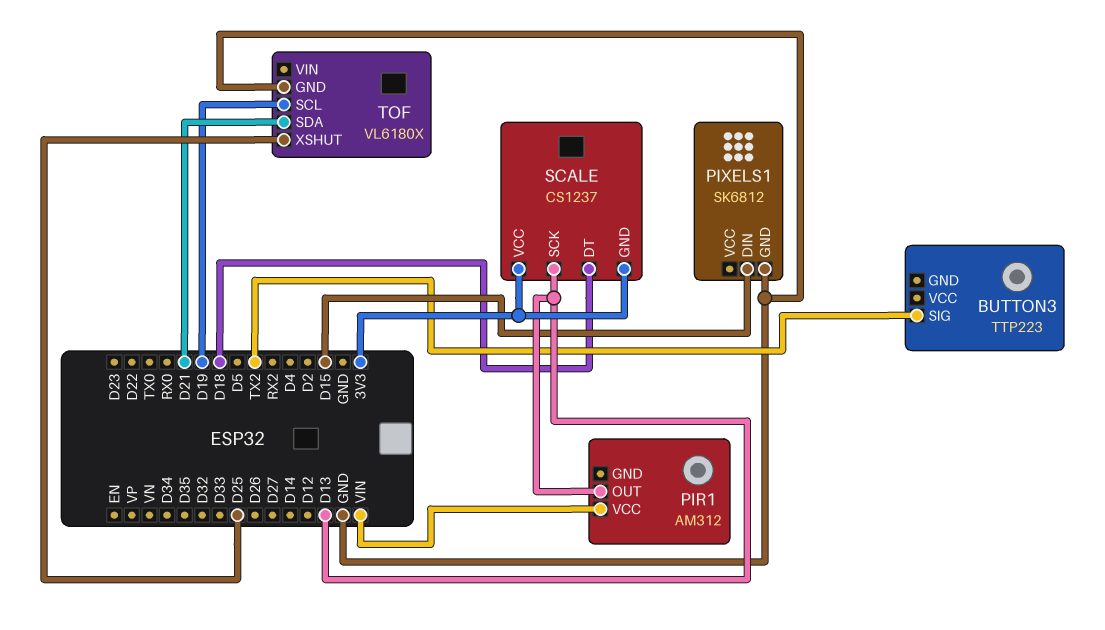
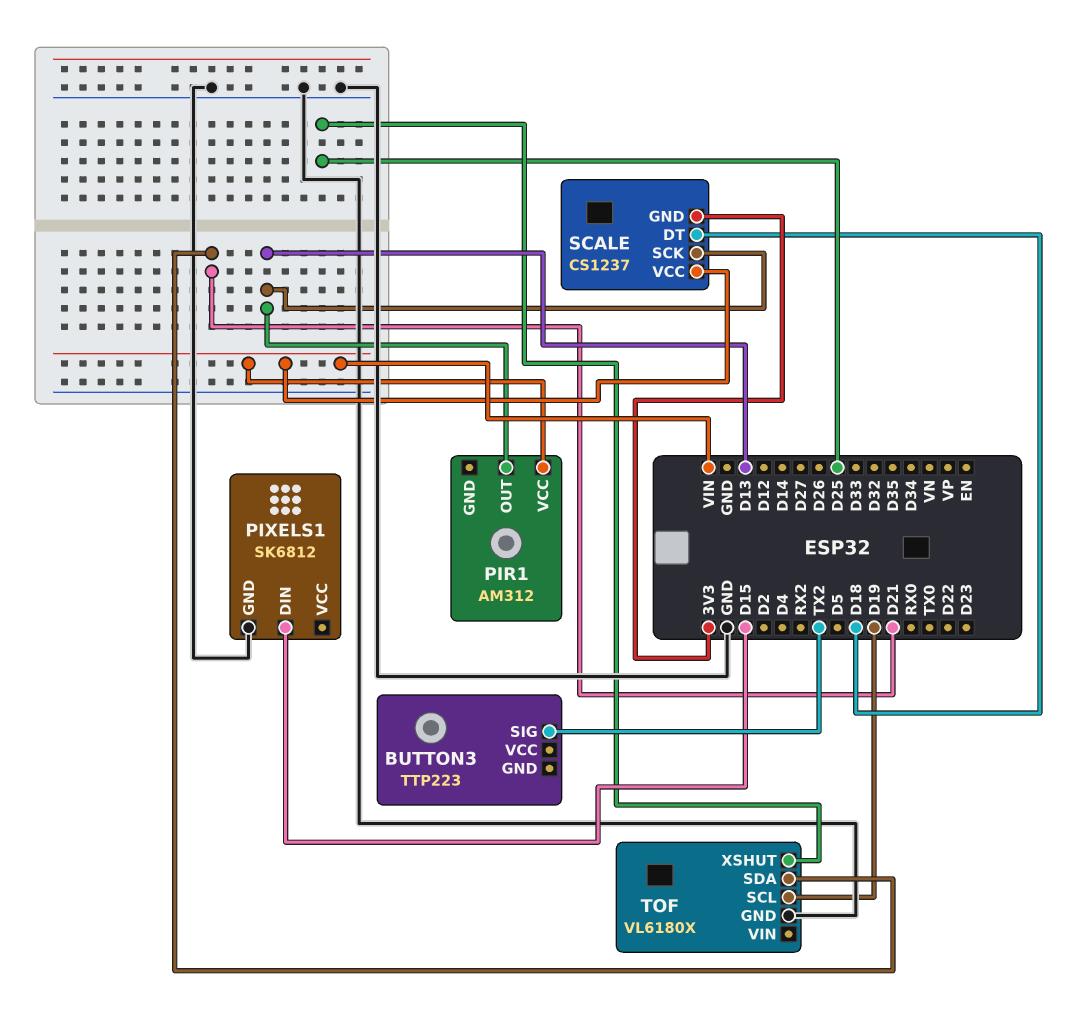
SCALE pin VCC: 3V3 -> VIN

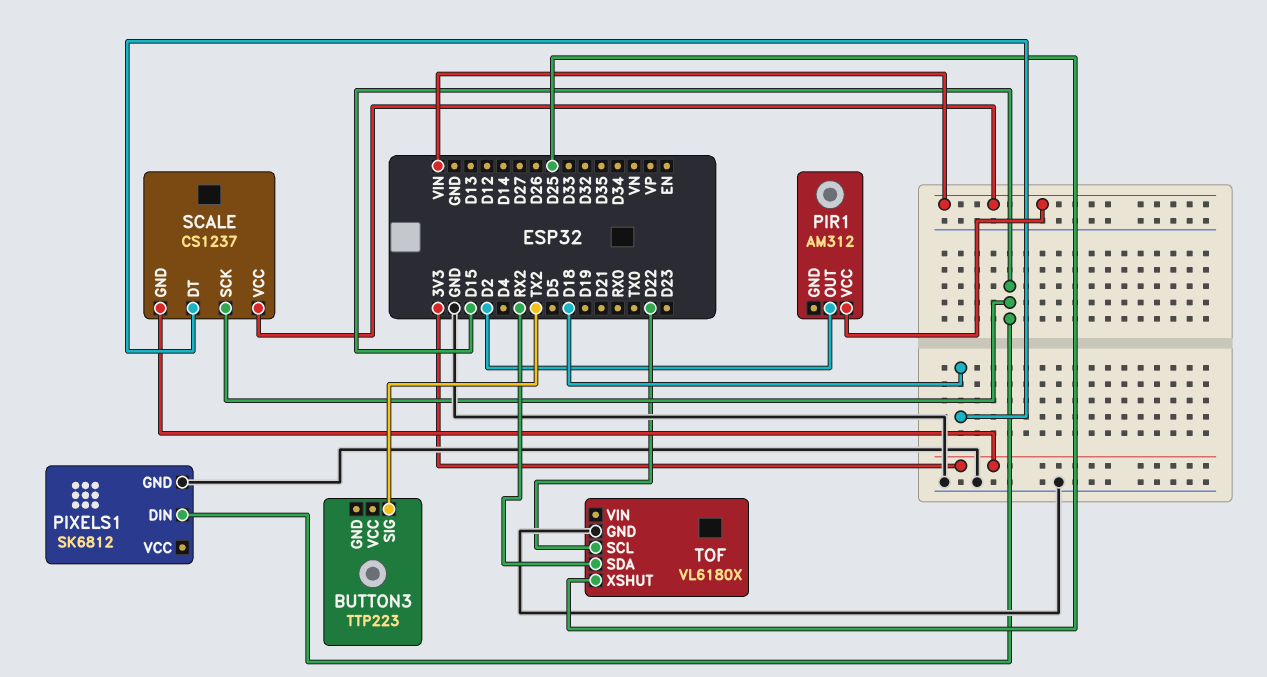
PIR1 pin OUT: D13 -> D2
SCALE pin SCK: D13 -> D15
TOF pin SCL: D19 -> D22
TOF pin SDA: D21 -> RX2

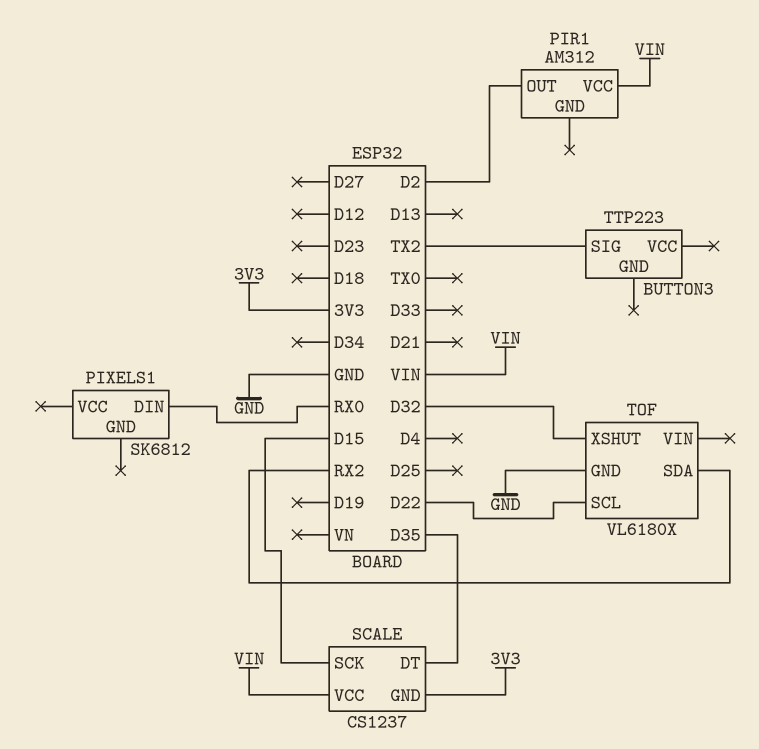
PIXELS1 pin DIN: D15 -> RX0
PIXELS1 pin GND: GND -> none
SCALE pin DT: D18 -> D35
TOF pin XSHUT: D25 -> D32

